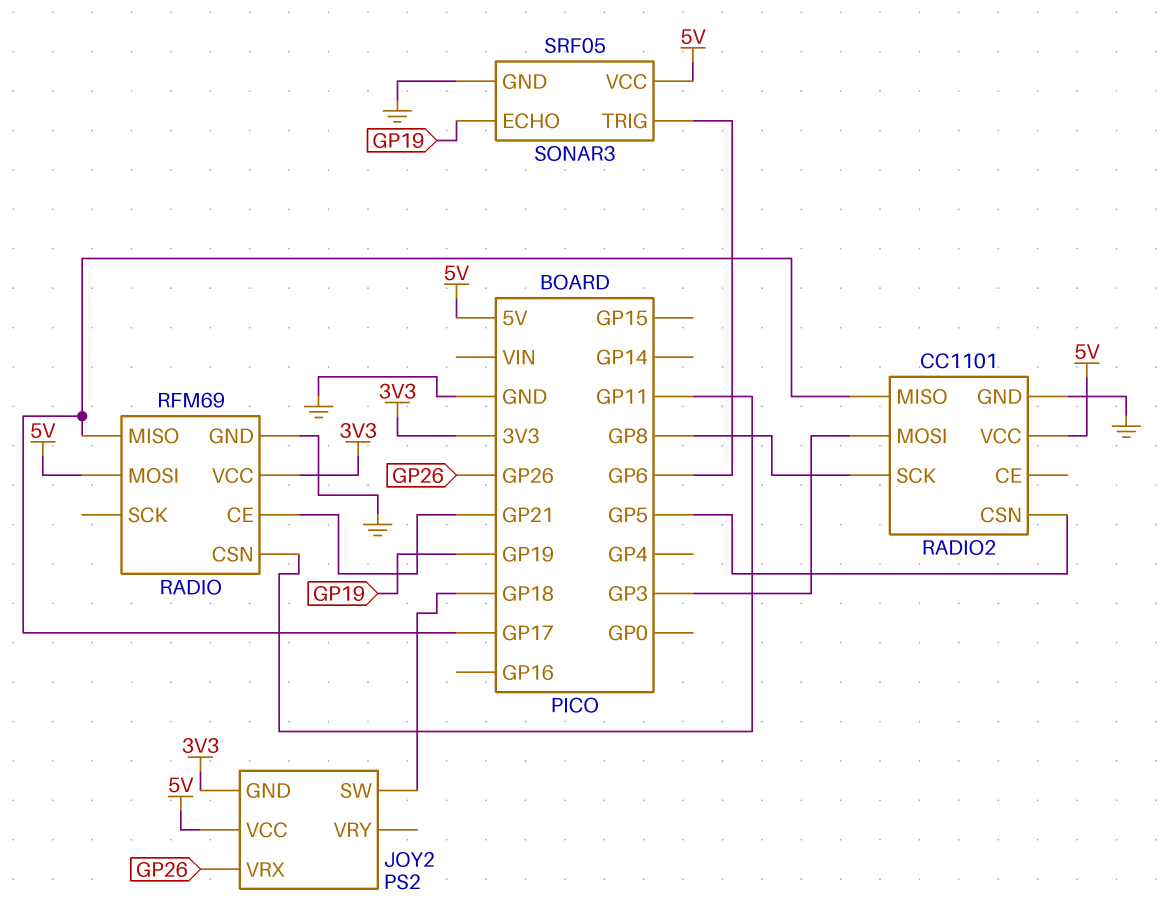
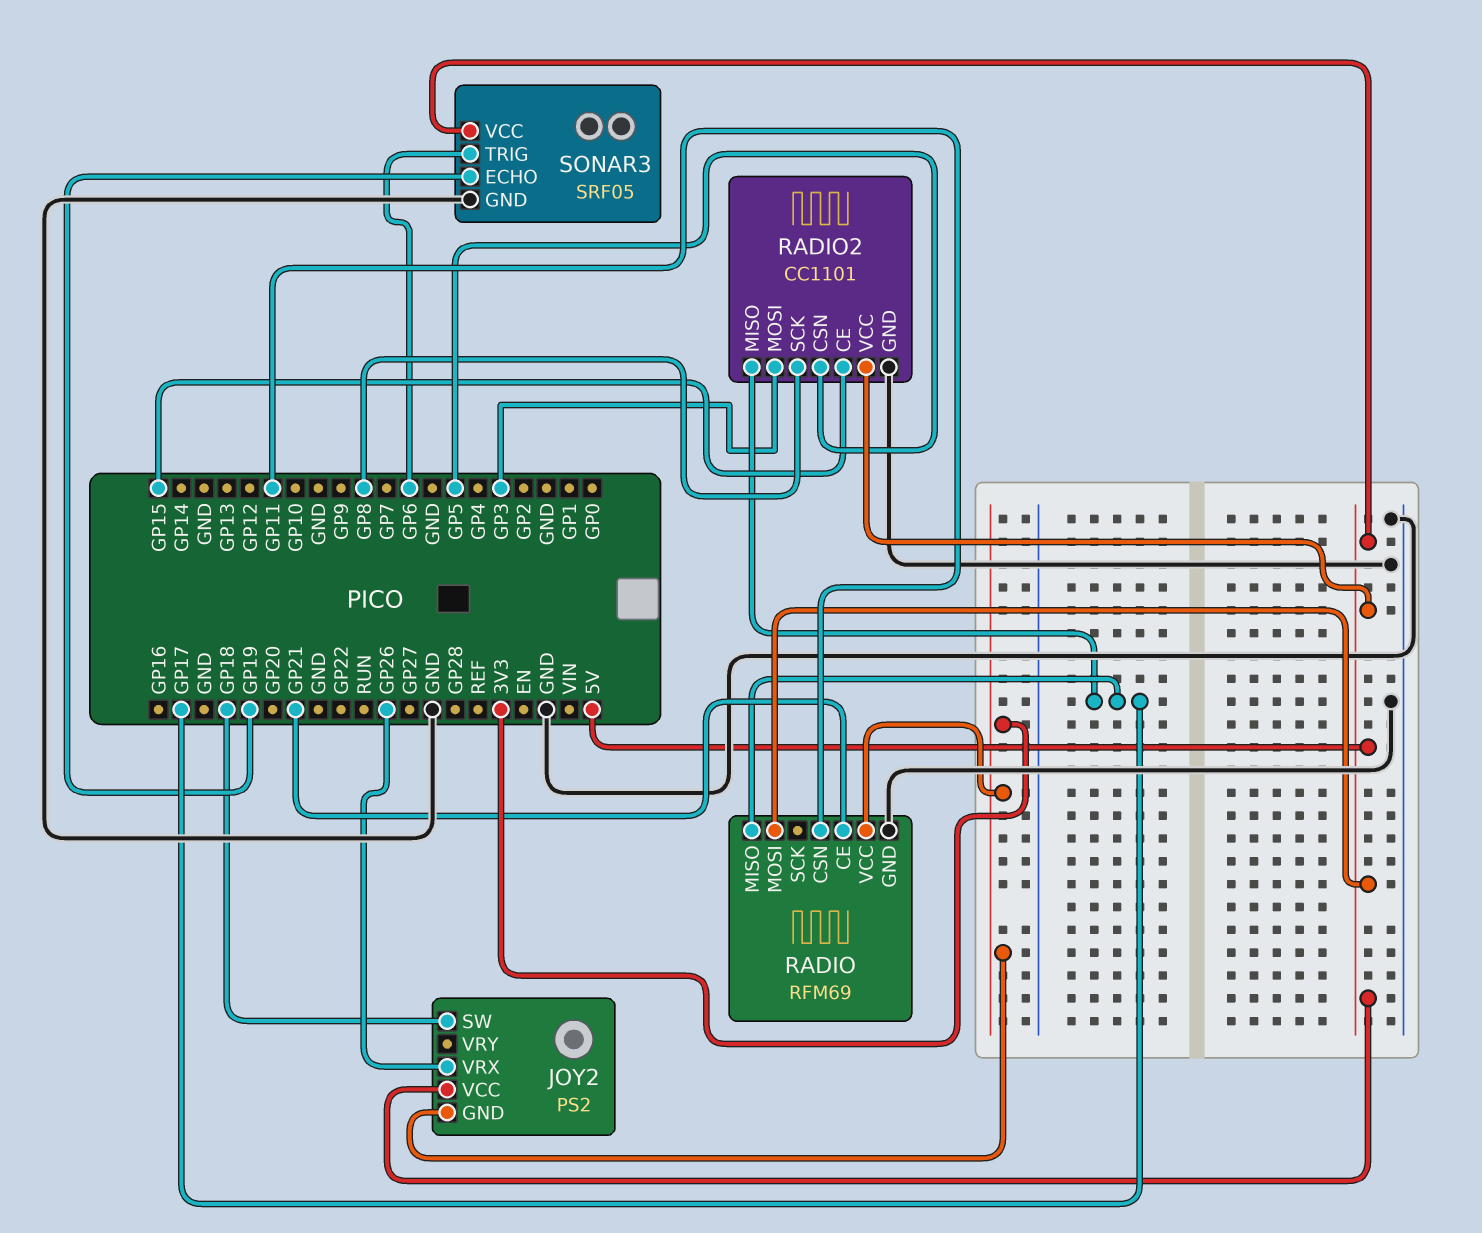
RADIO2 pin CE: none -> GP15

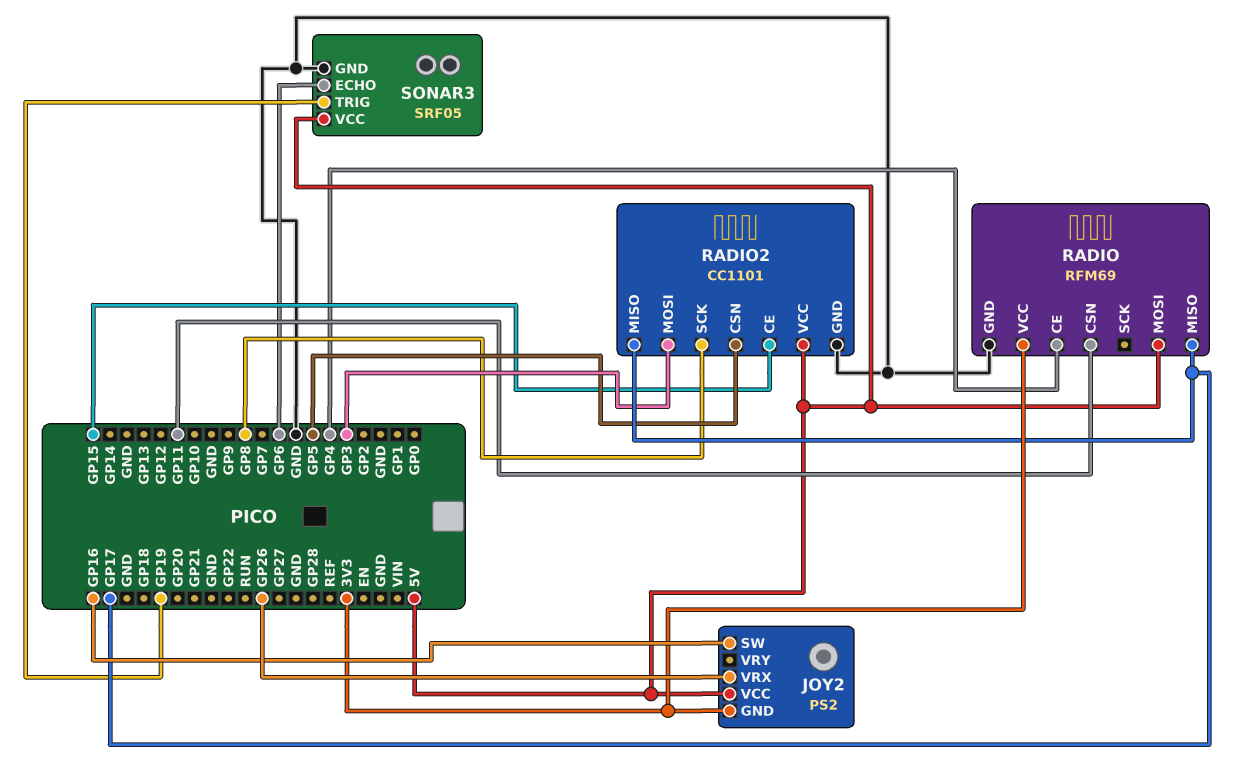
JOY2 pin SW: GP18 -> GP16
RADIO pin CE: GP21 -> GP4
SONAR3 pin ECHO: GP19 -> GP6
SONAR3 pin TRIG: GP6 -> GP19

